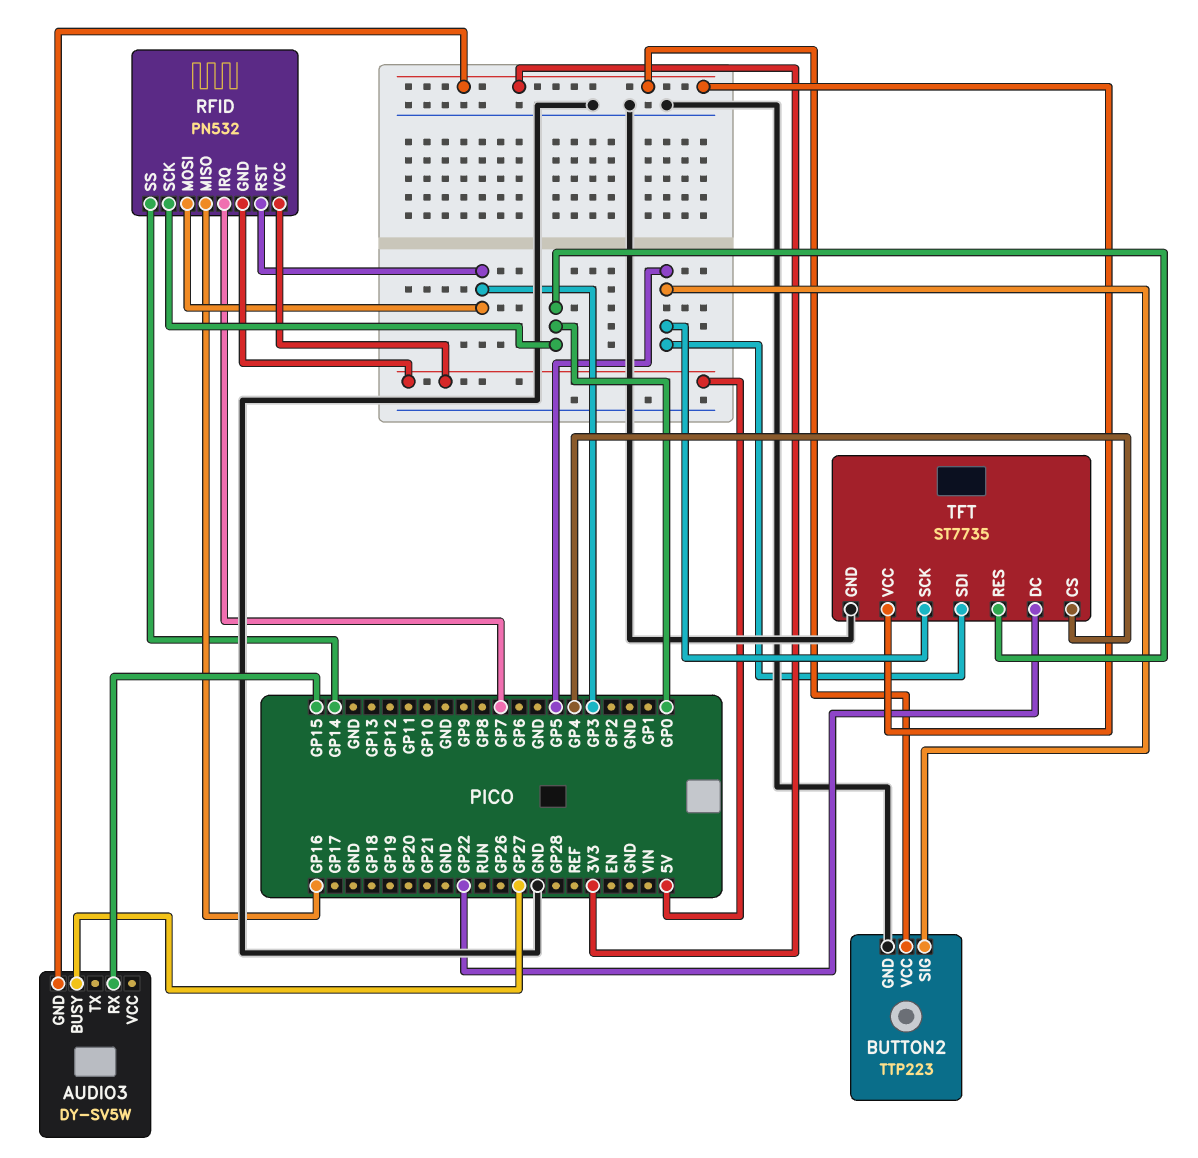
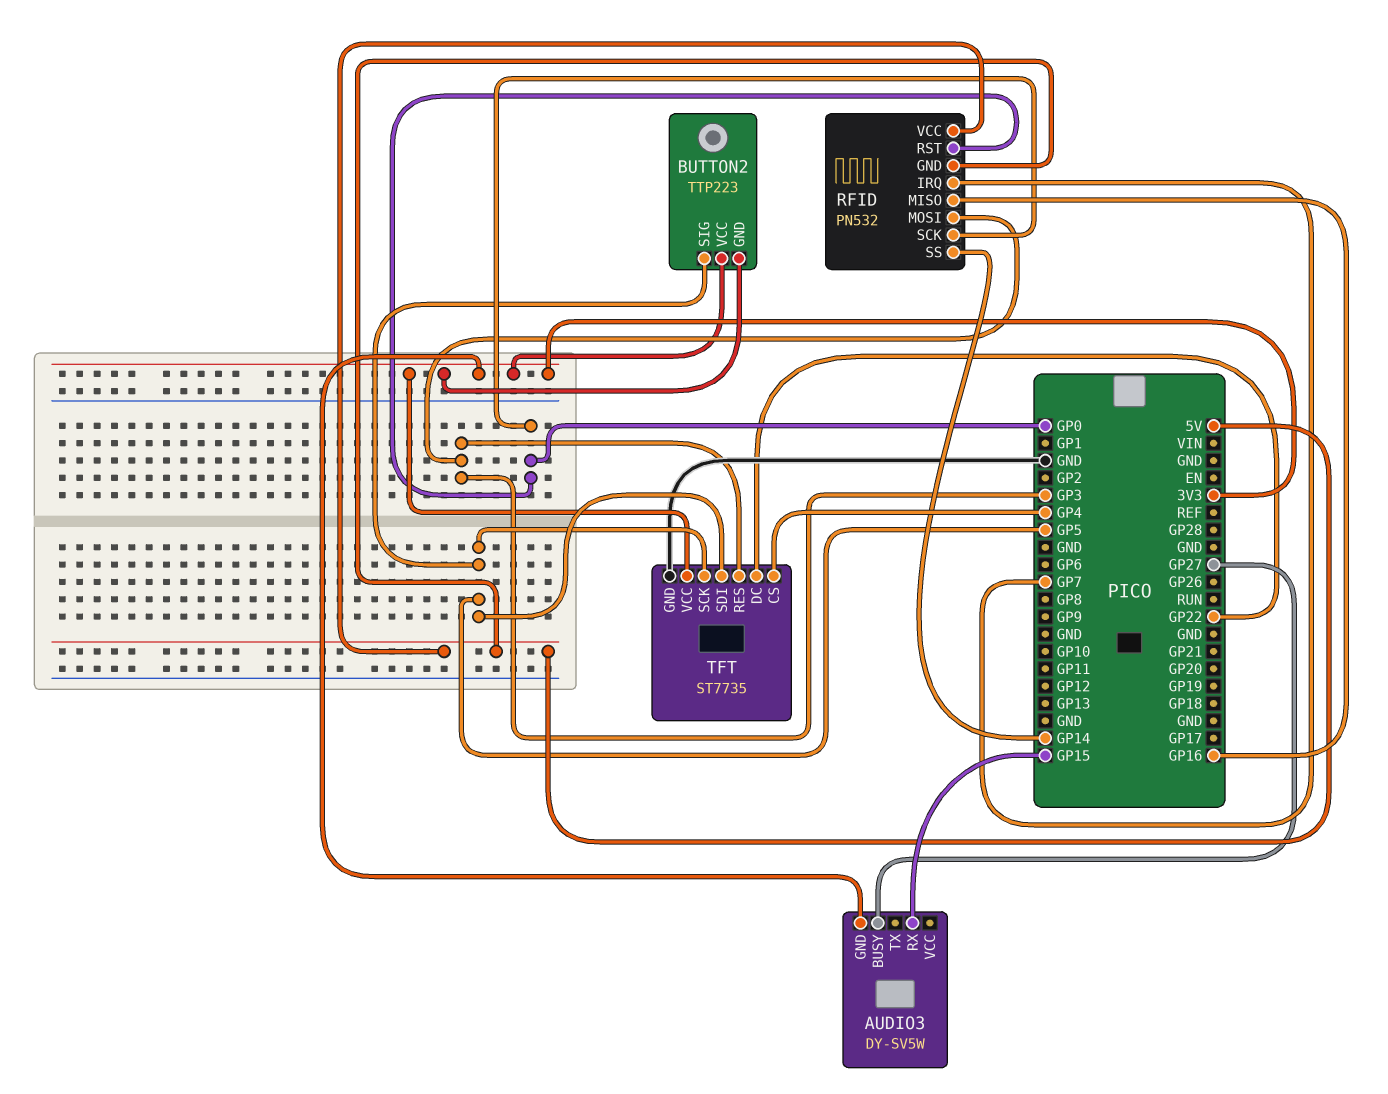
BUTTON2 pin GND: GND -> 3V3
RFID pin RST: GP3 -> GP0
TFT pin RES: GP0 -> GP3

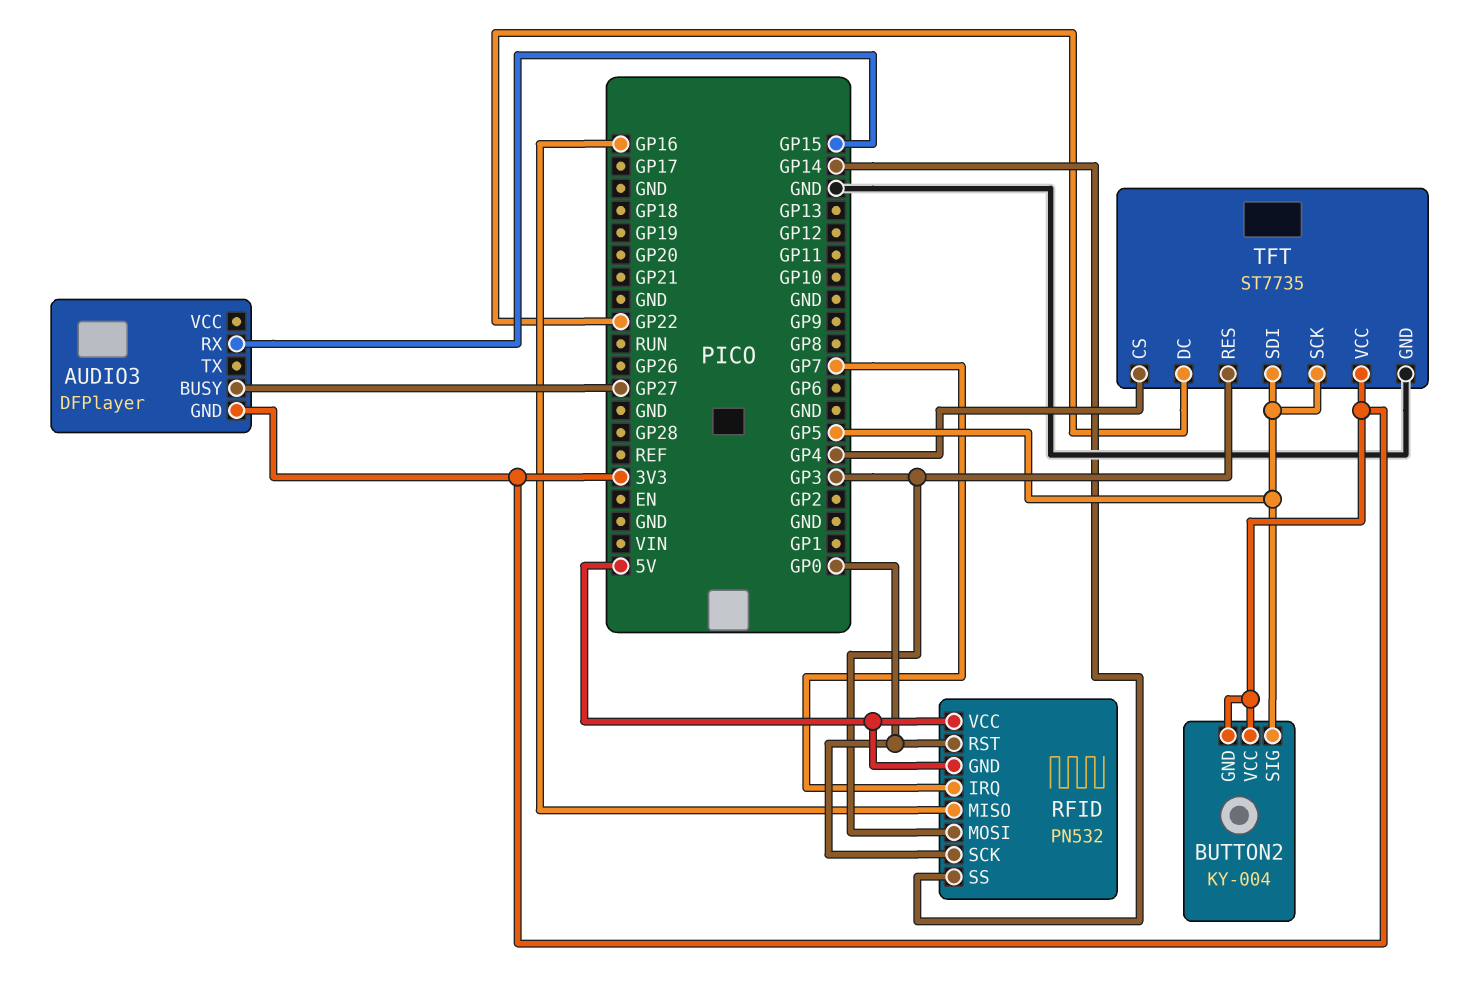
AUDIO3: DY-SV5W -> DFPlayer
BUTTON2: TTP223 -> KY-004

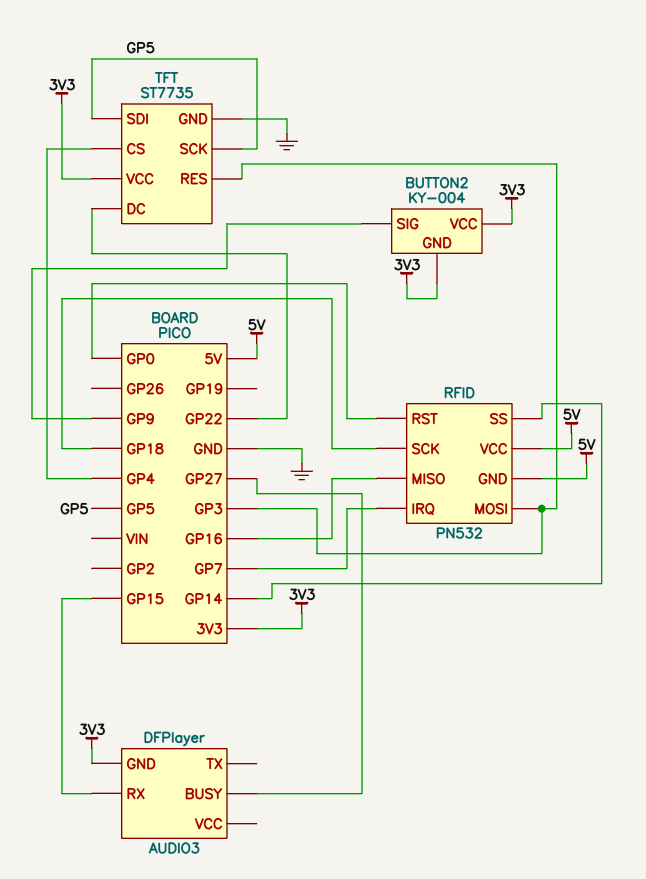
BUTTON2 pin SIG: GP5 -> GP9
RFID pin SCK: GP0 -> GP18

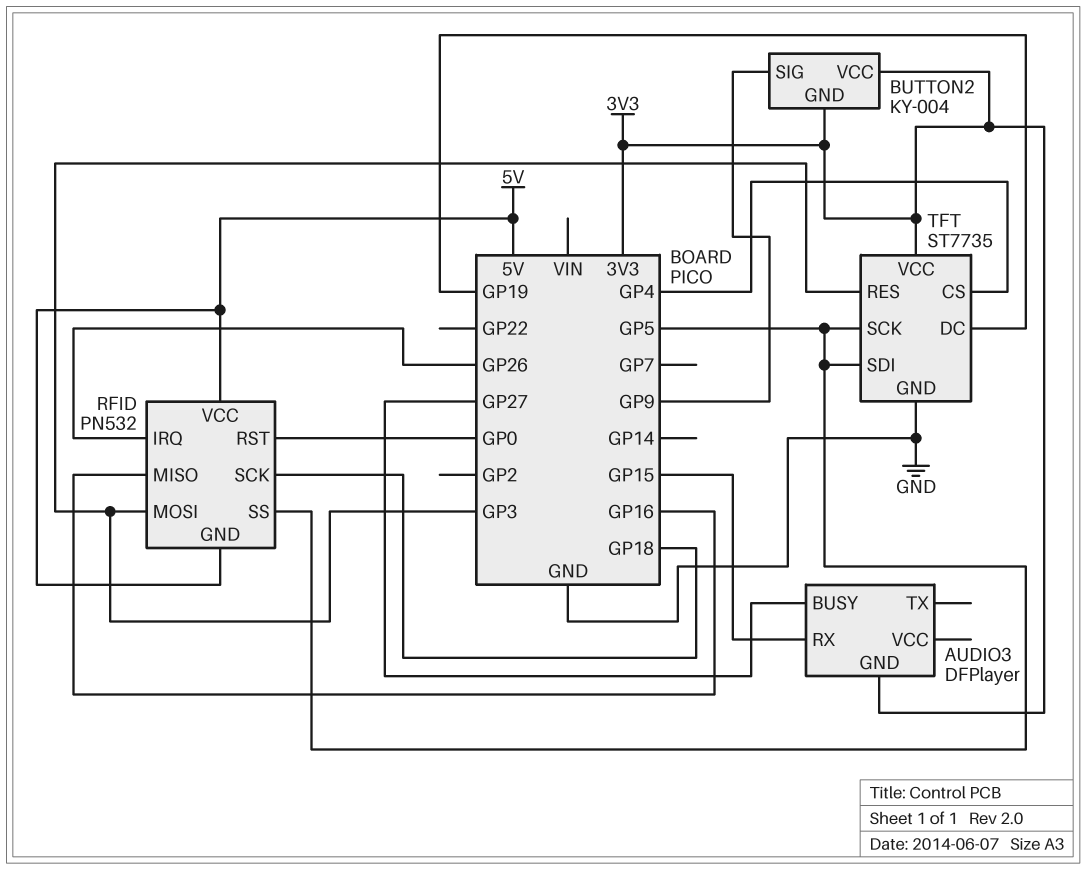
RFID pin IRQ: GP7 -> GP26
RFID pin SS: GP14 -> GP5
TFT pin DC: GP22 -> GP19

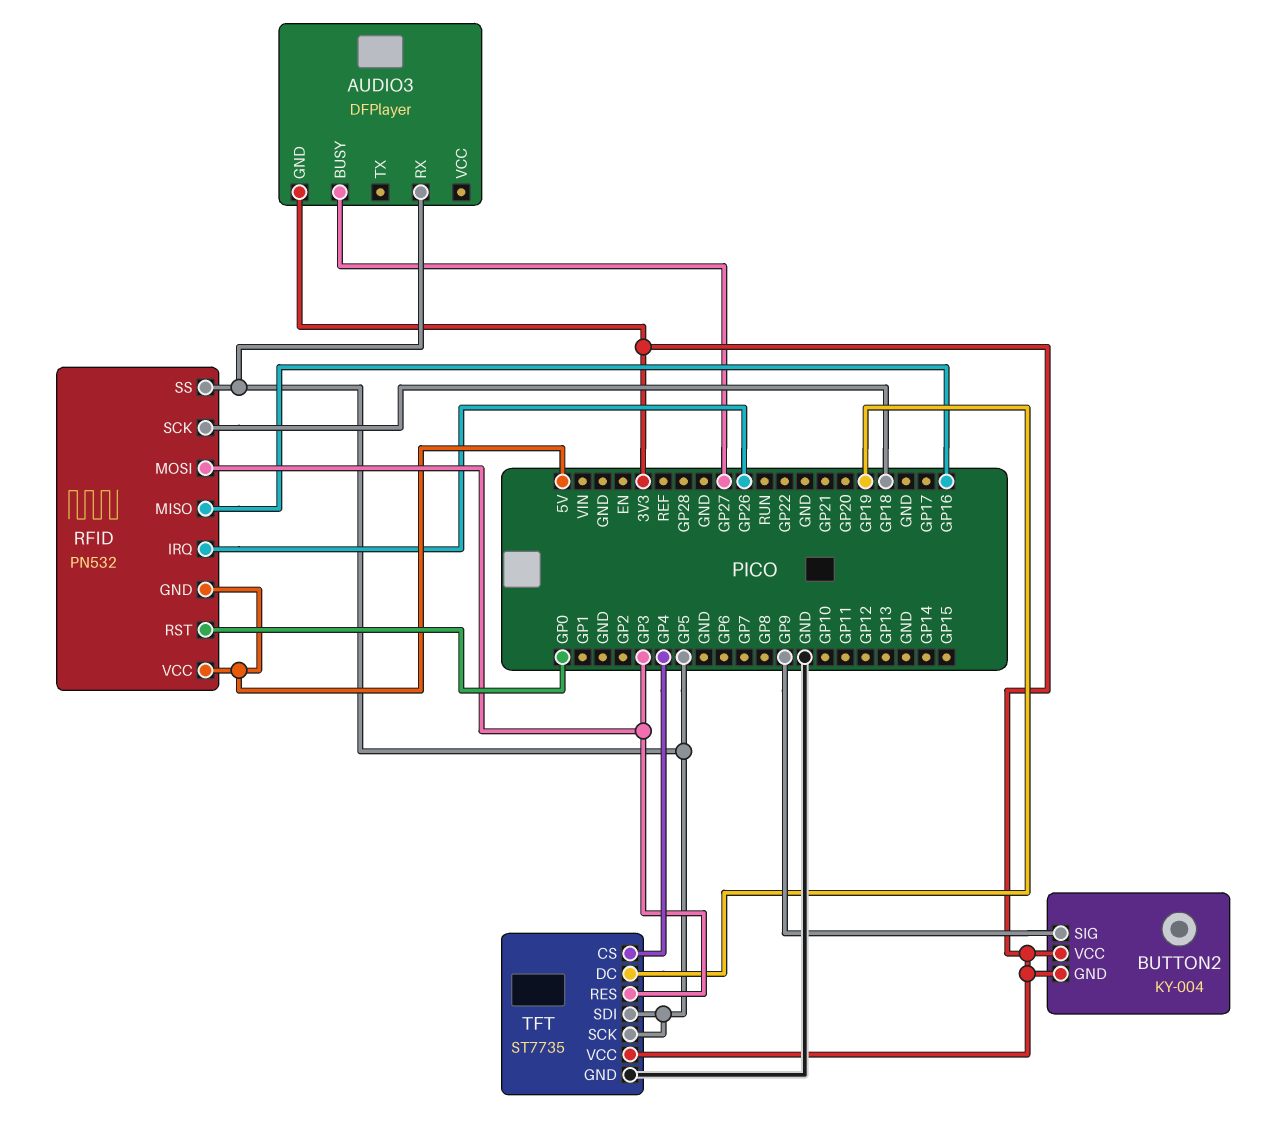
AUDIO3 pin RX: GP15 -> GP5

